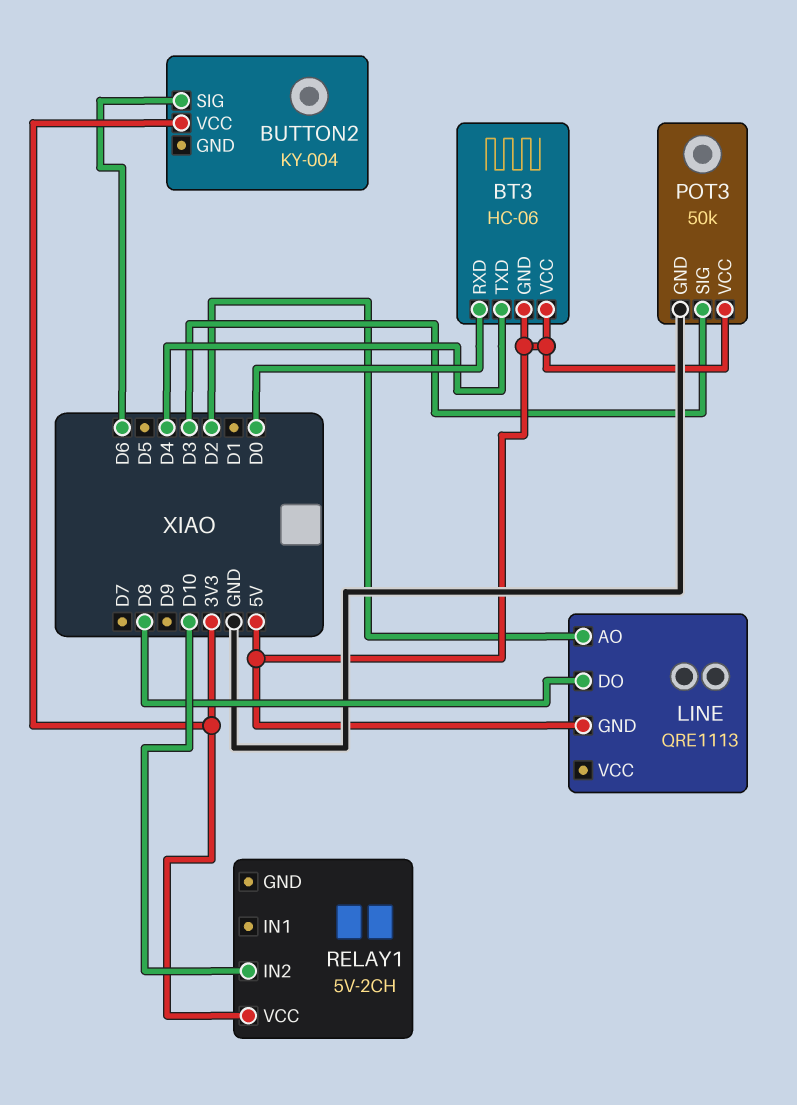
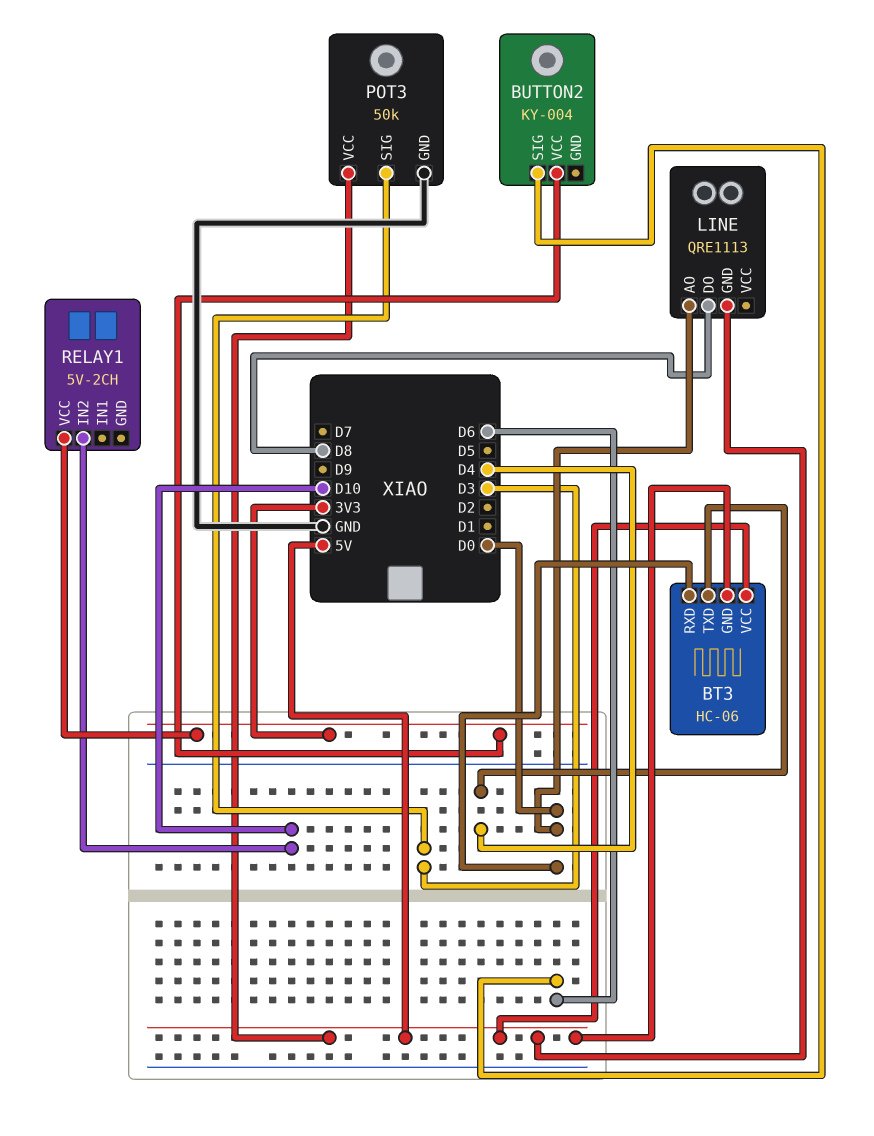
LINE pin AO: D2 -> D0

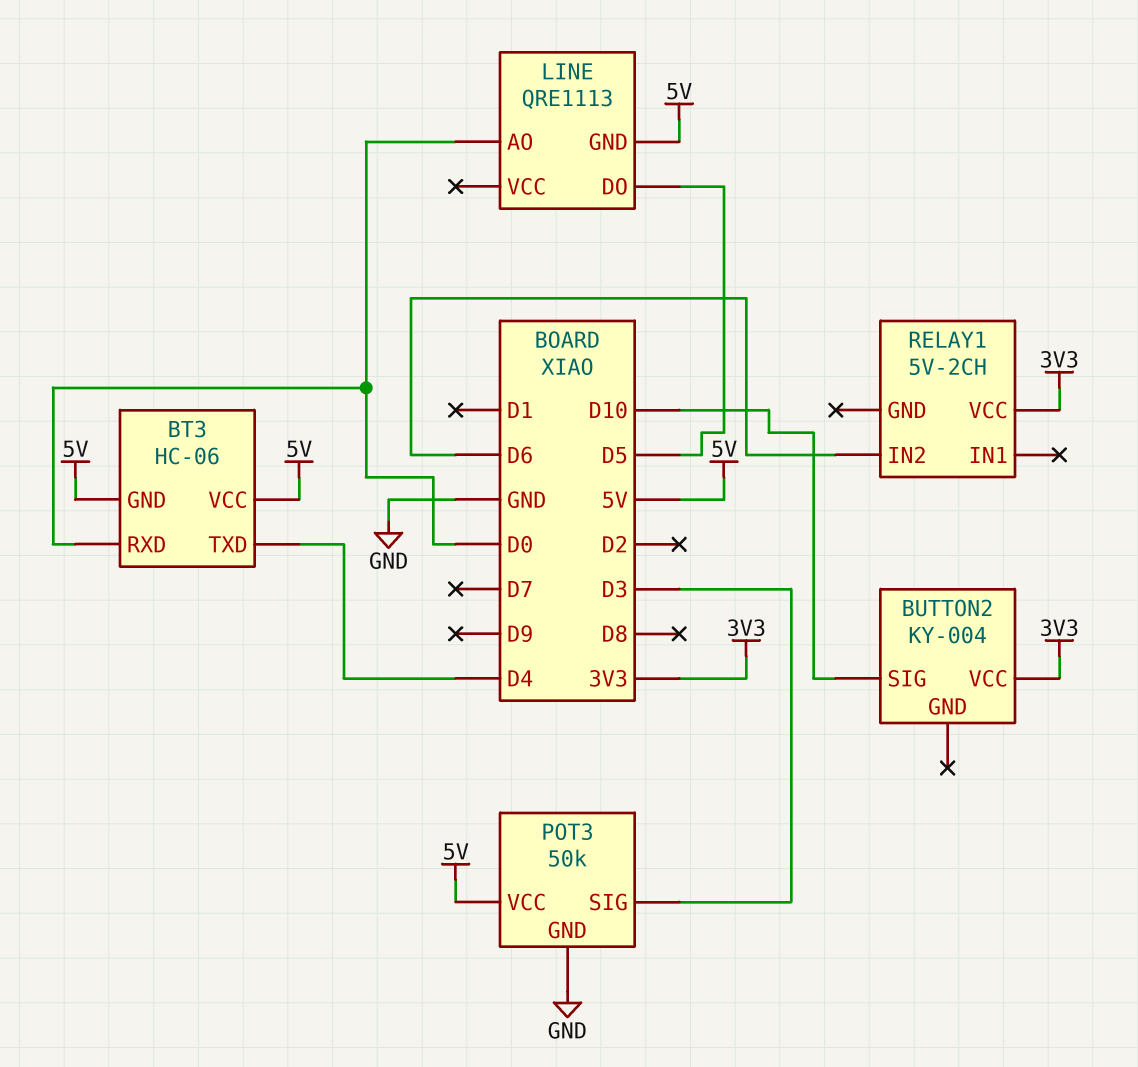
BUTTON2 pin SIG: D6 -> D10
LINE pin DO: D8 -> D5
RELAY1 pin IN2: D10 -> D6

